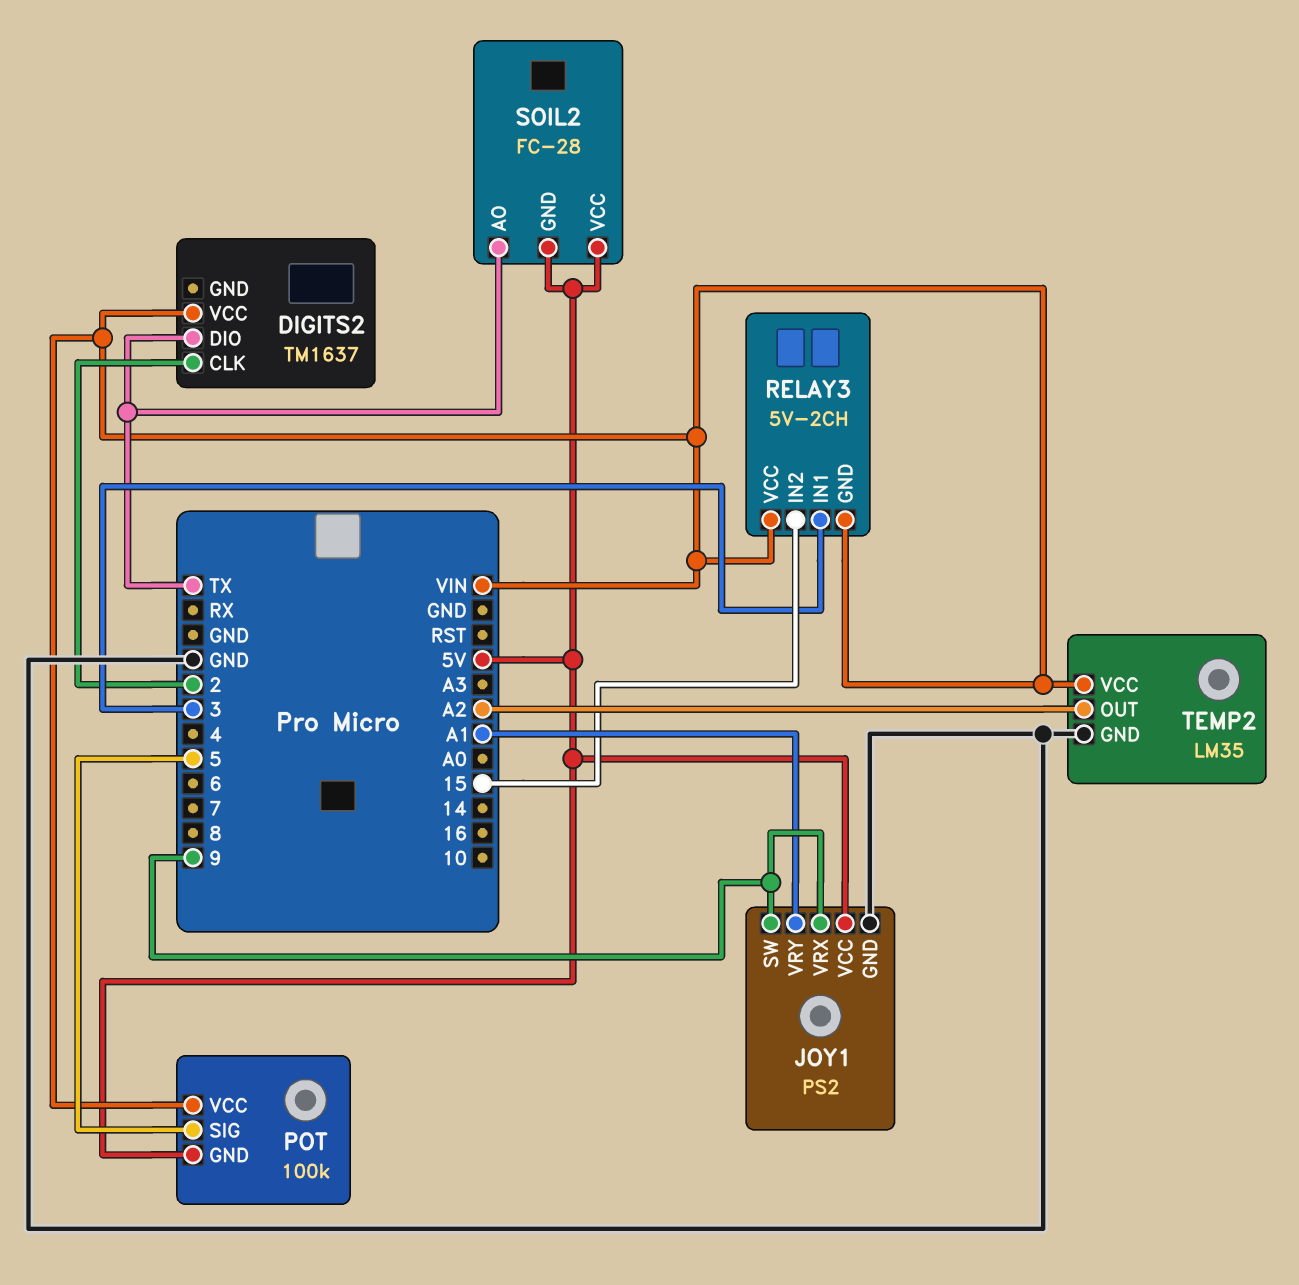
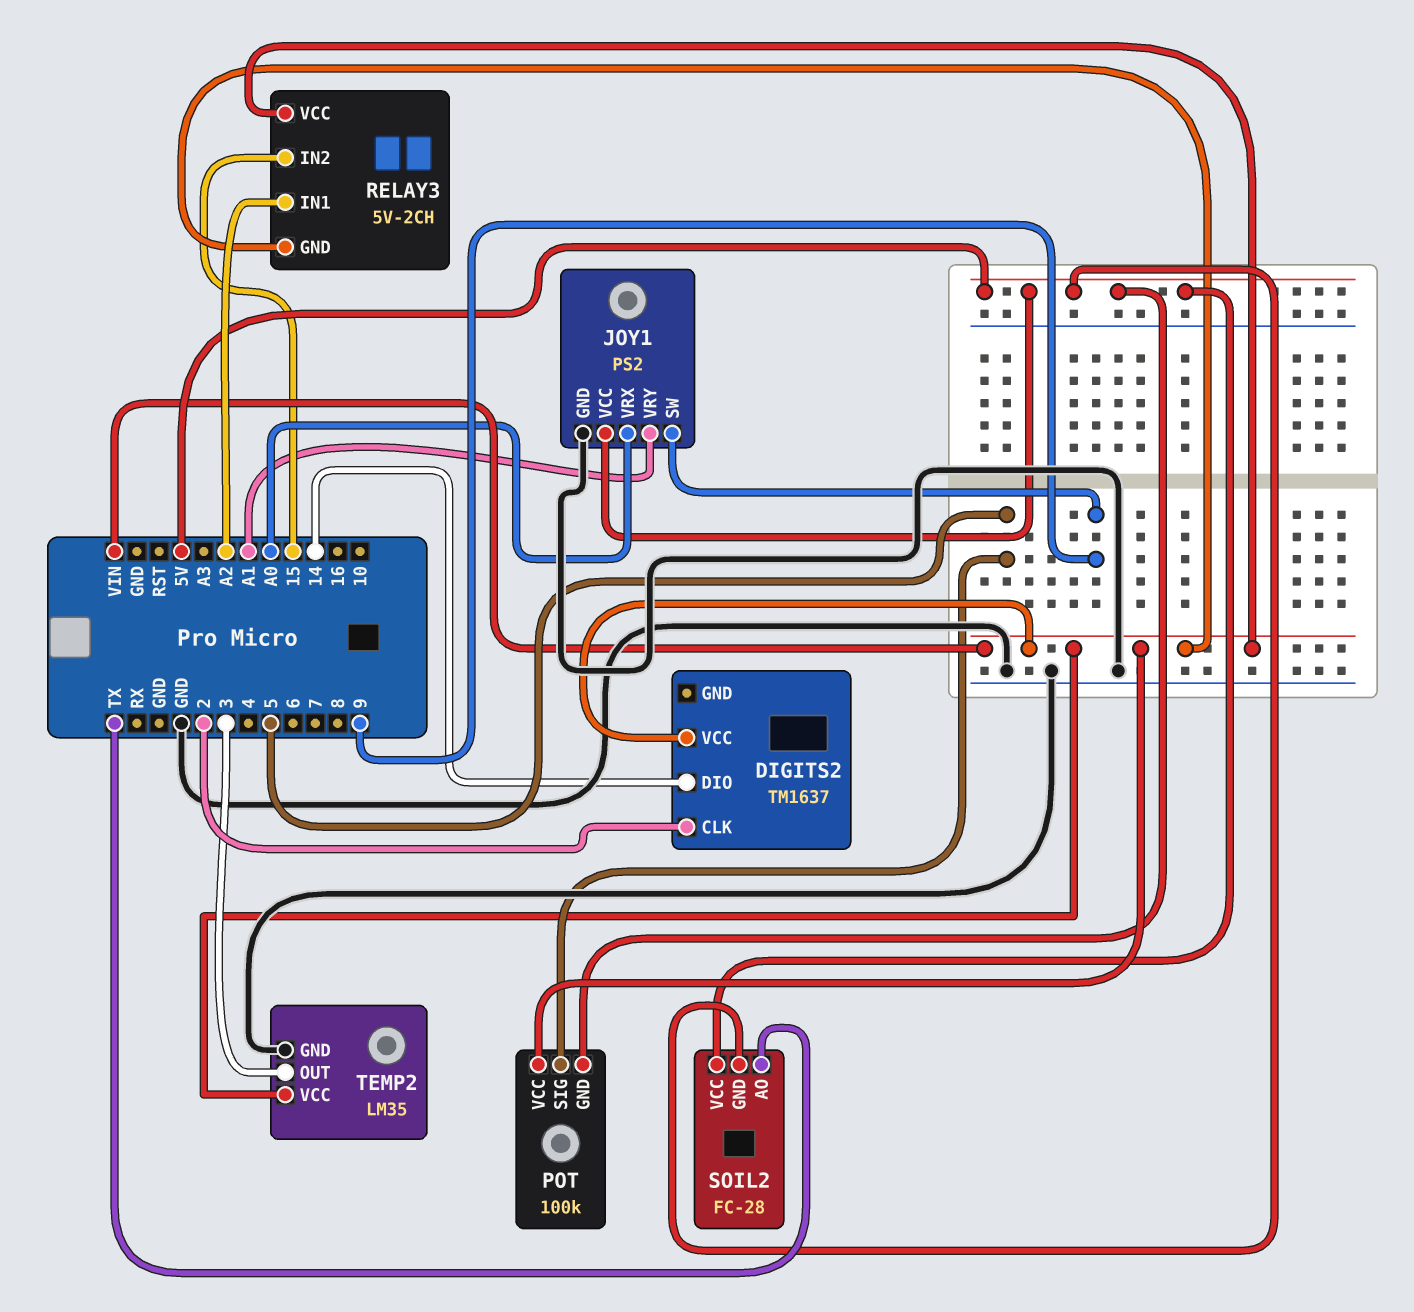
DIGITS2 pin DIO: TX -> 14
JOY1 pin VRX: 9 -> A0
RELAY3 pin IN1: 3 -> A2
TEMP2 pin OUT: A2 -> 3

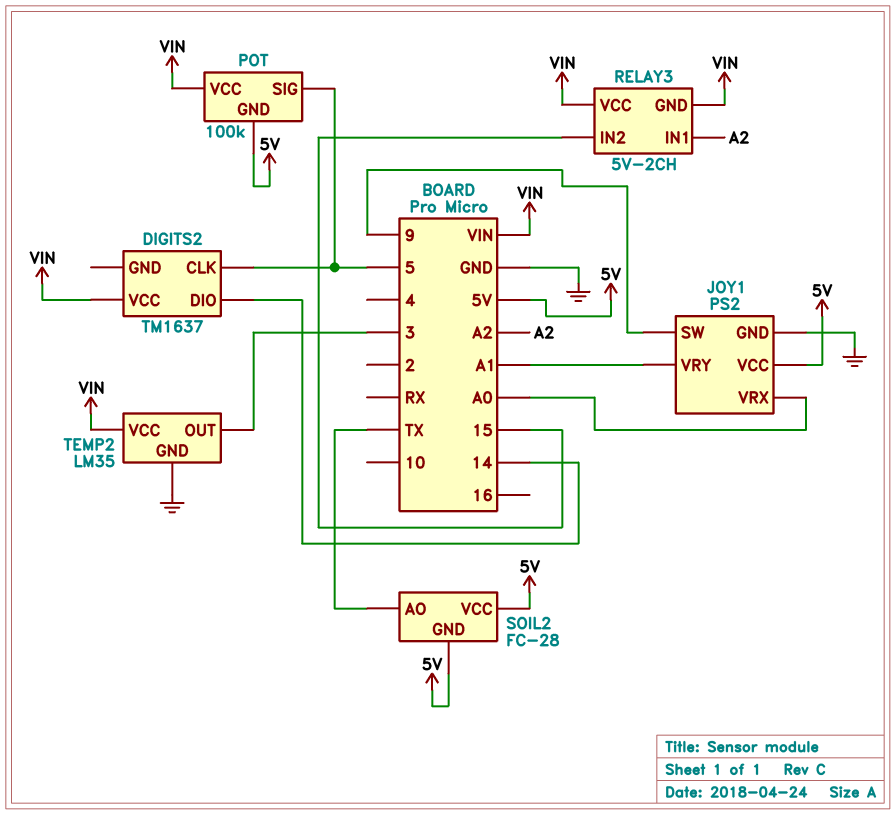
DIGITS2 pin CLK: 2 -> 5

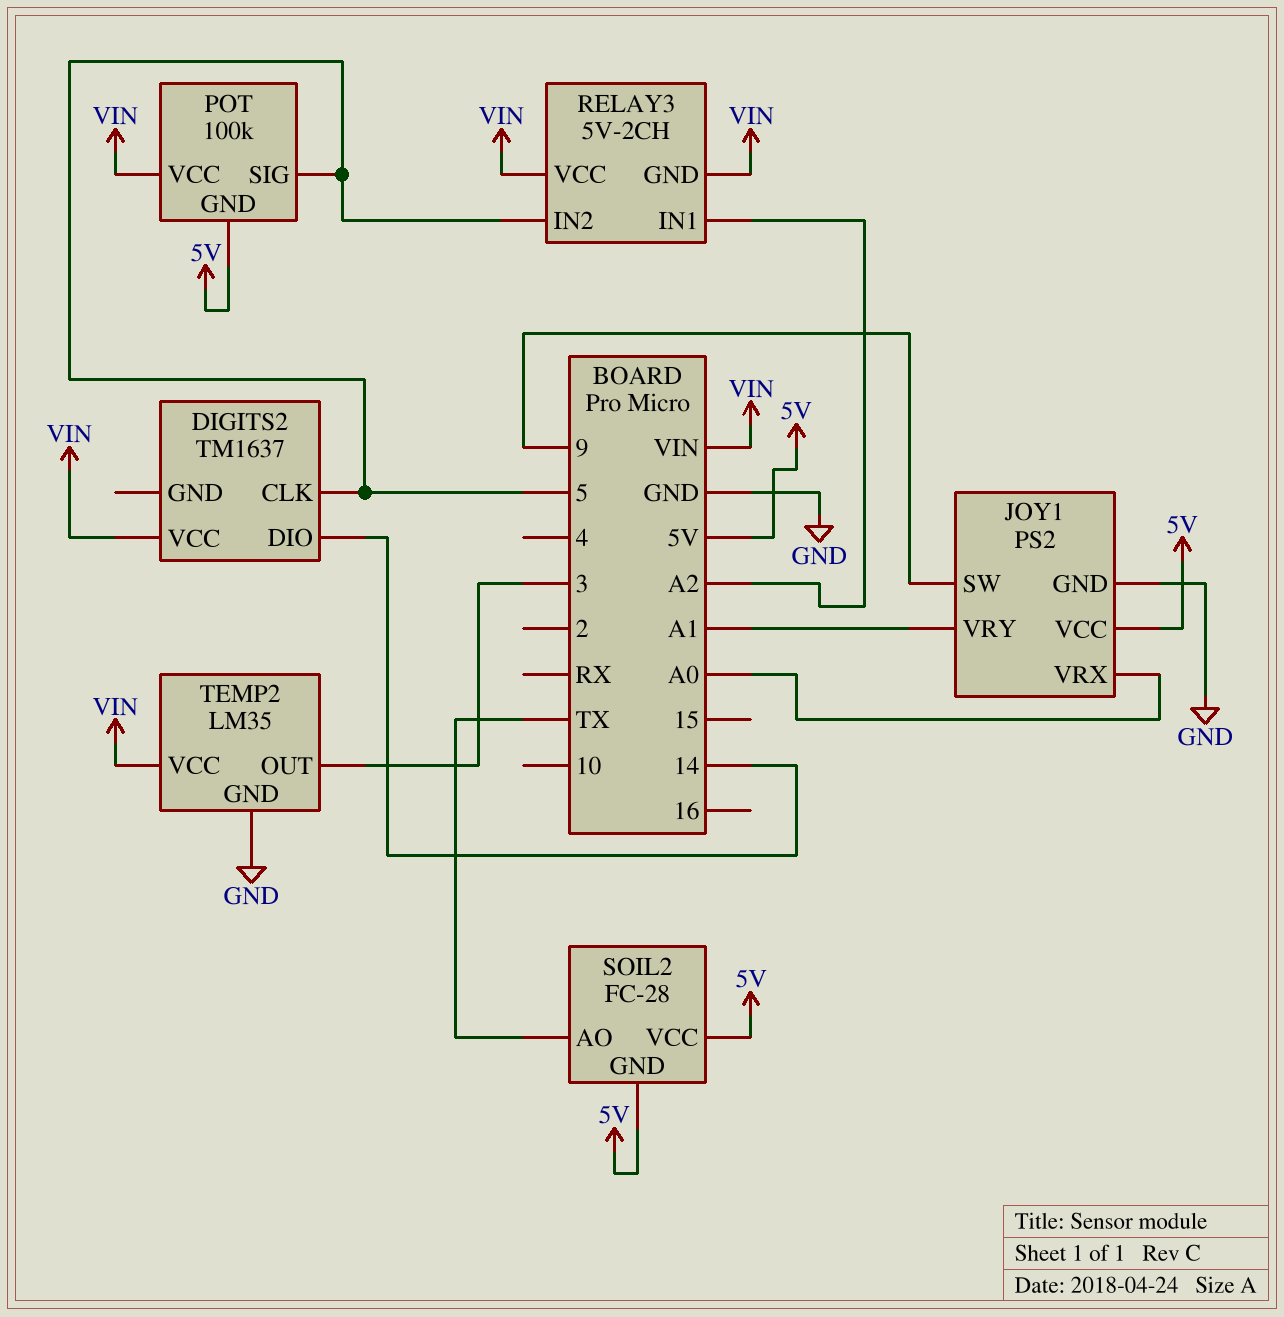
RELAY3 pin IN2: 15 -> 5

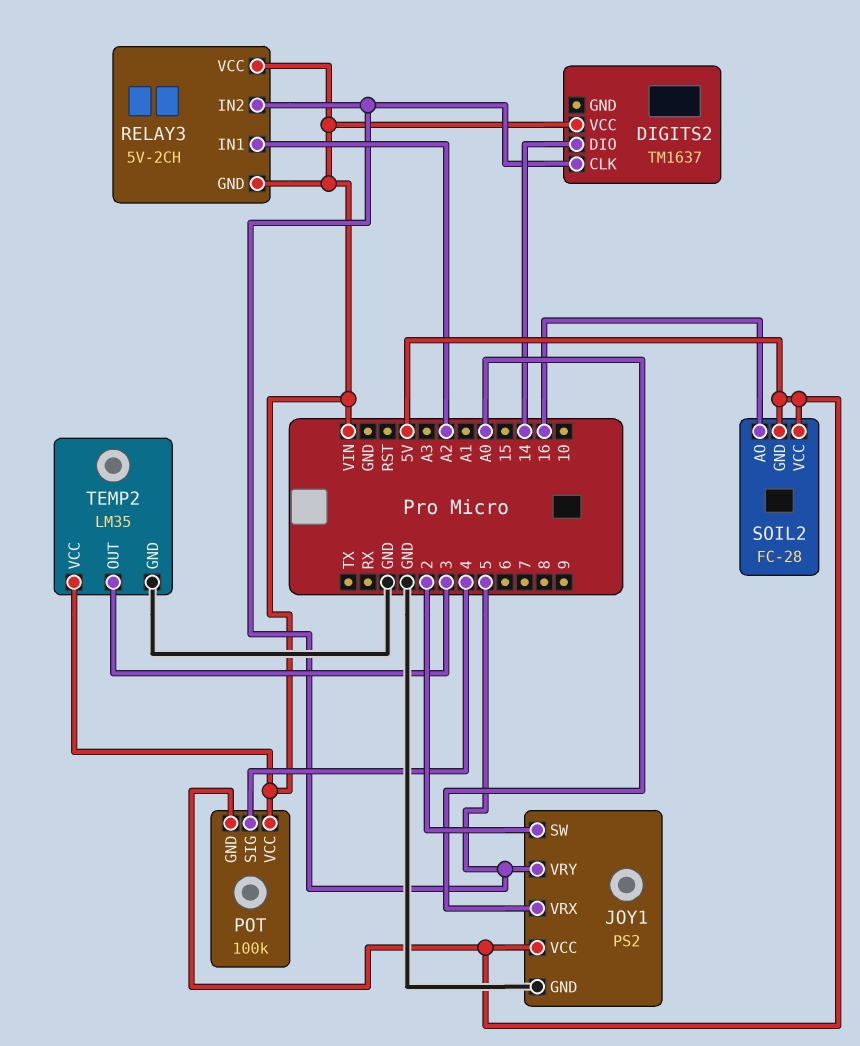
JOY1 pin SW: 9 -> 2
JOY1 pin VRY: A1 -> 5
POT pin SIG: 5 -> 4
SOIL2 pin AO: TX -> 16

